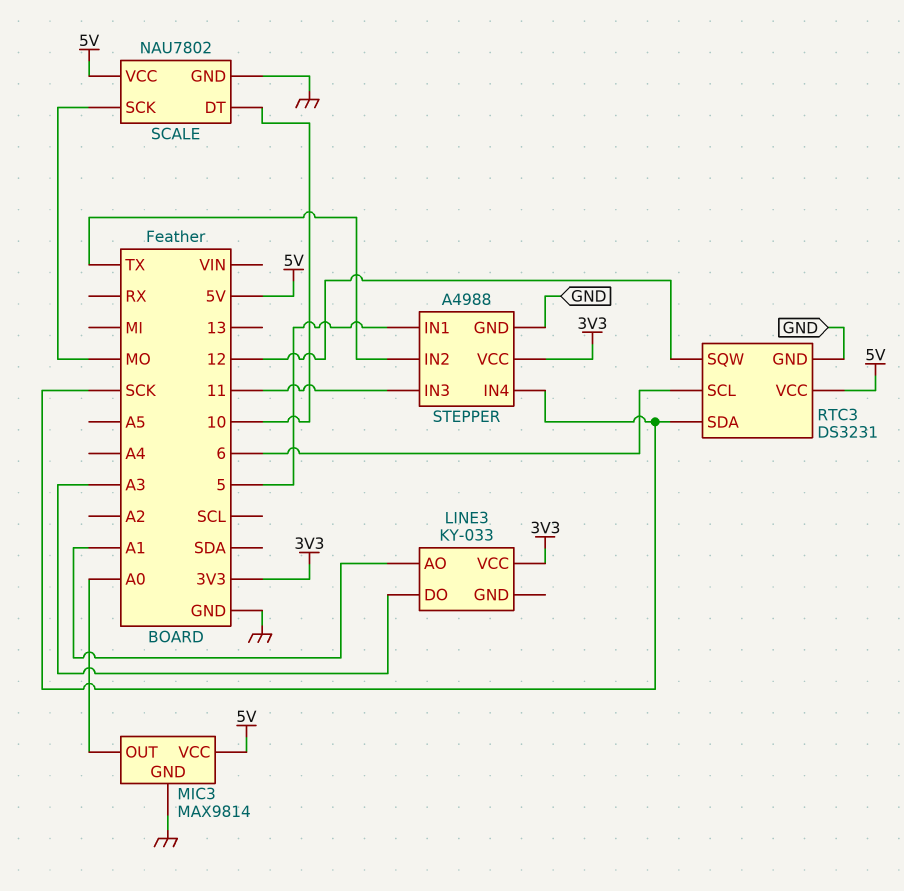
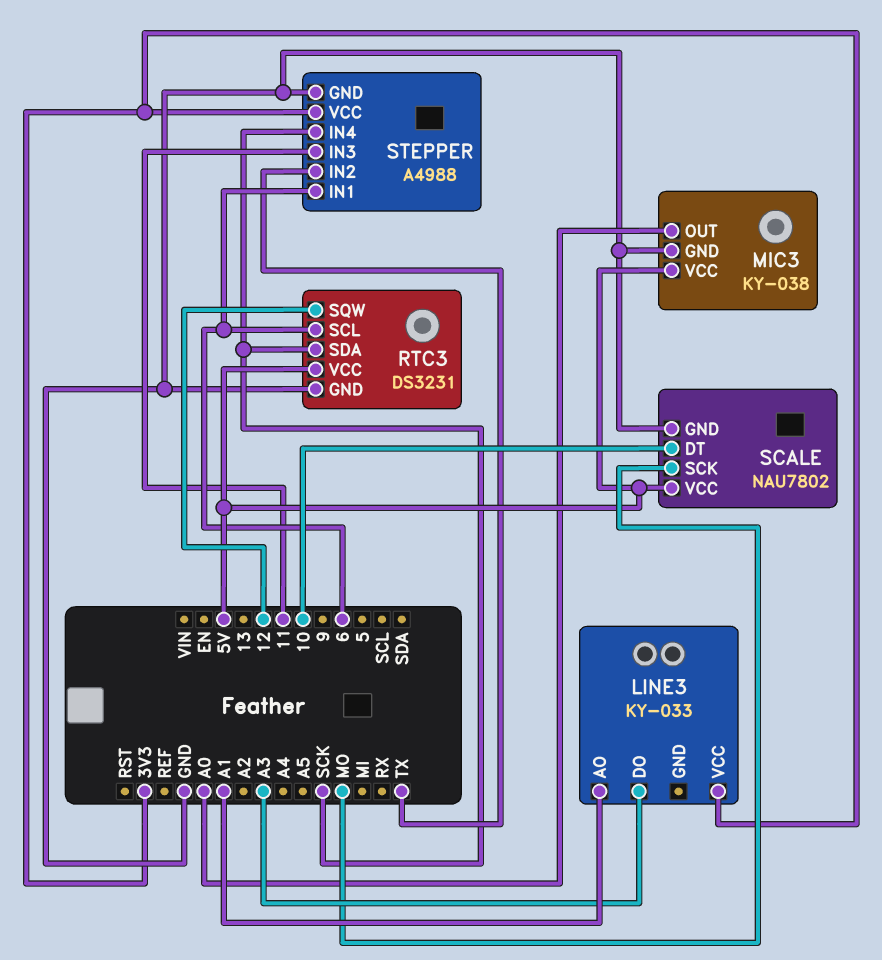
MIC3: MAX9814 -> KY-038
STEPPER pin IN1: 5 -> 6

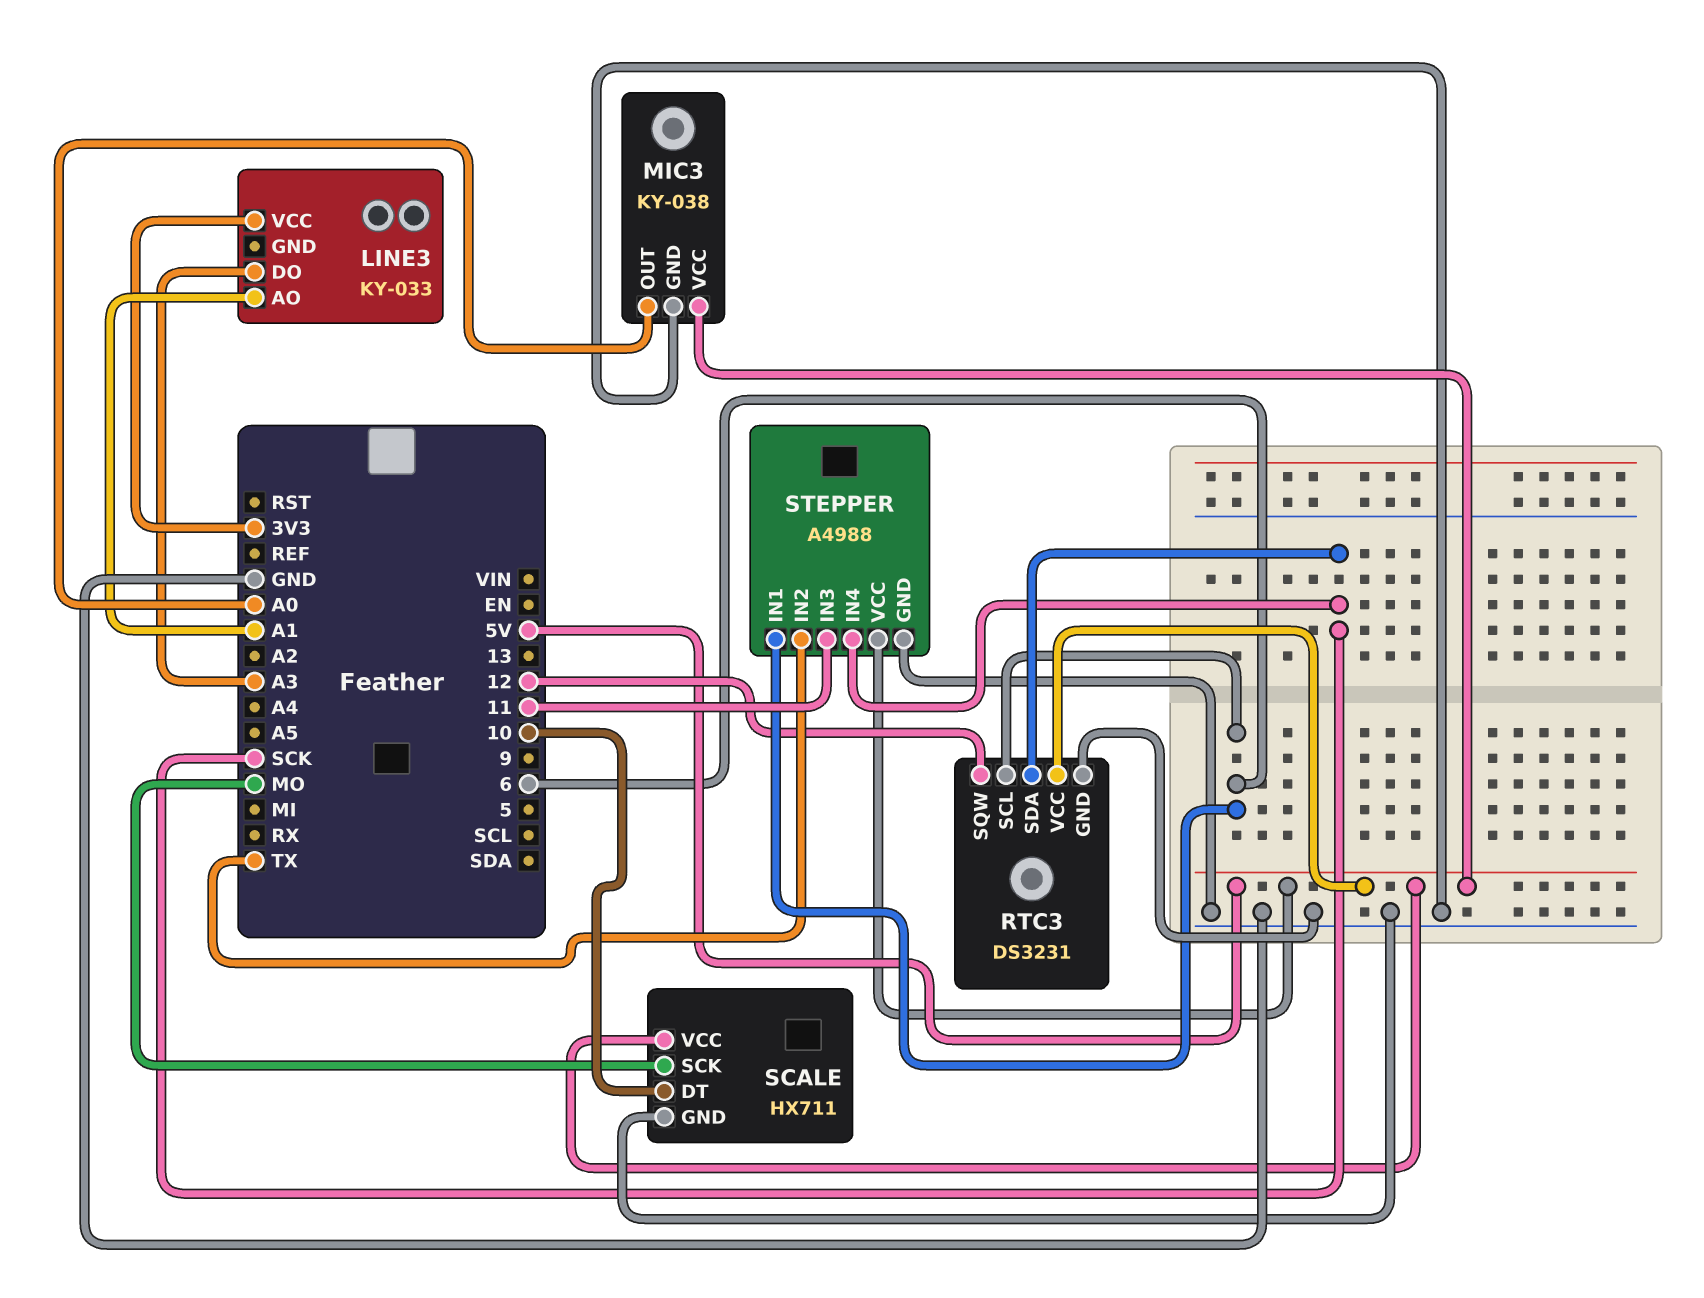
SCALE: NAU7802 -> HX711
STEPPER pin VCC: 3V3 -> 5V

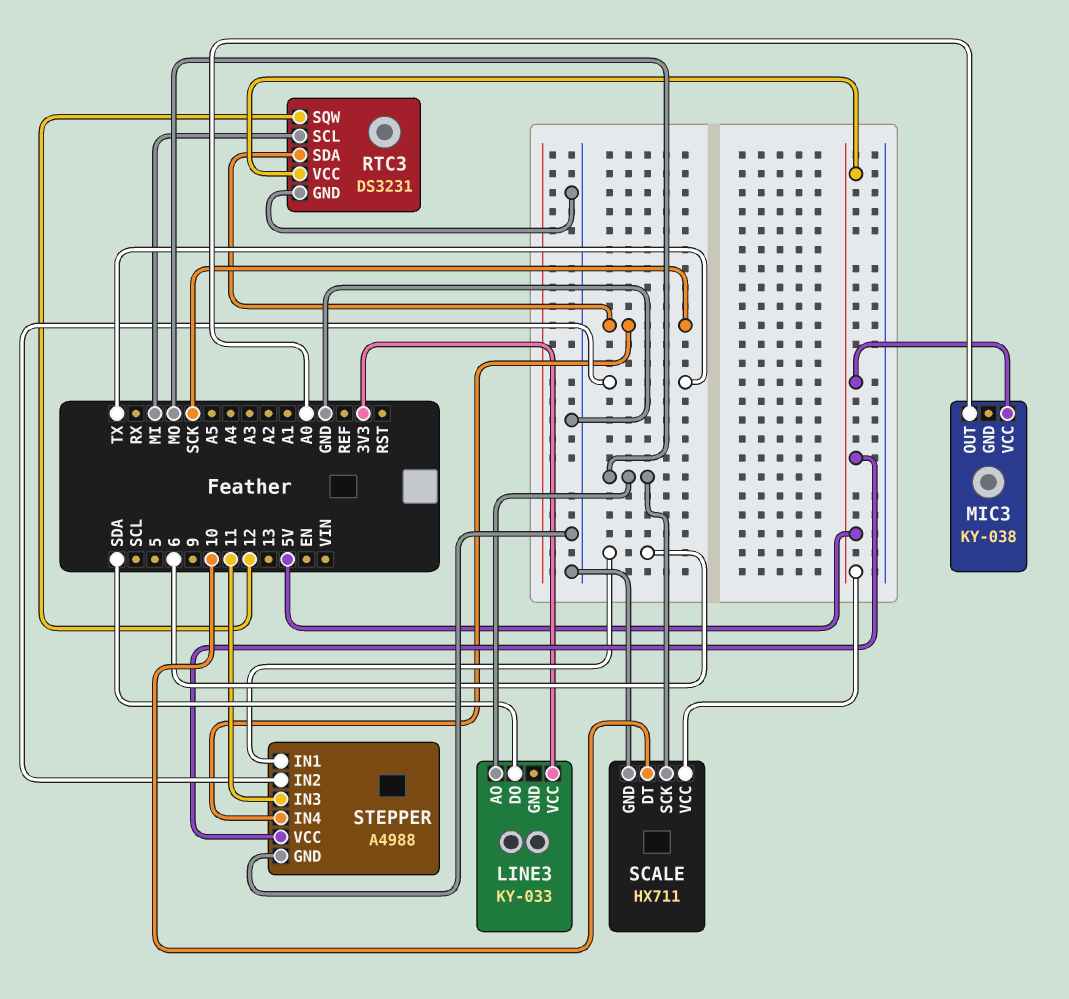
LINE3 pin AO: A1 -> MO
LINE3 pin DO: A3 -> SDA
MIC3 pin GND: GND -> none
RTC3 pin SCL: 6 -> MI

